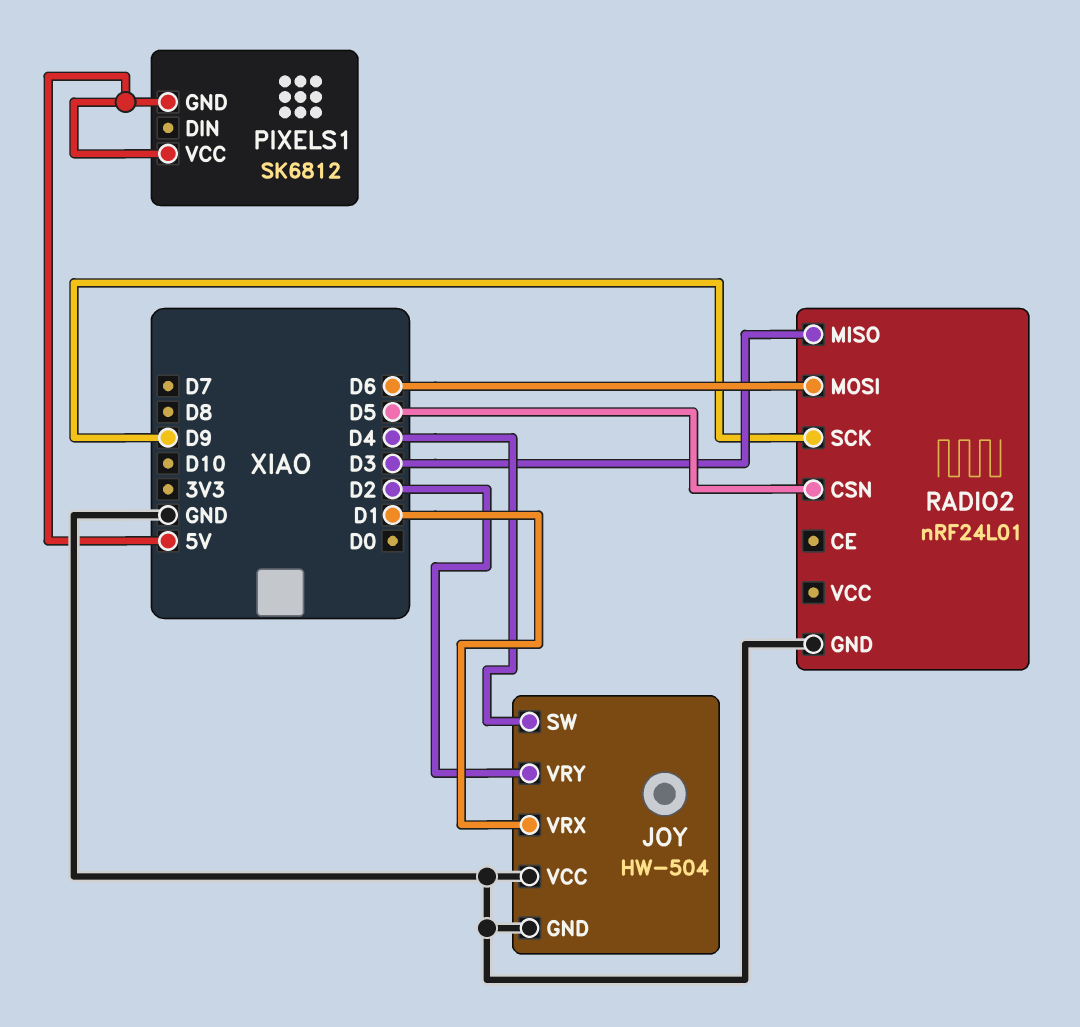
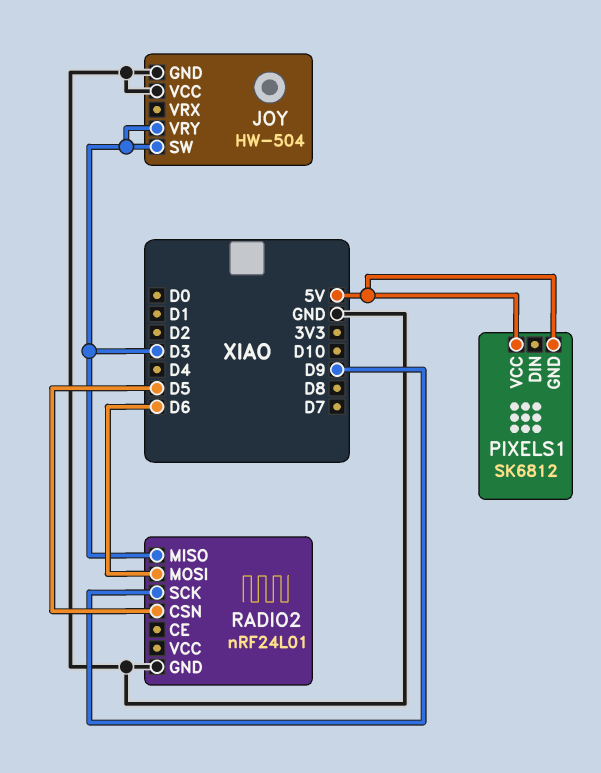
JOY pin SW: D4 -> D3
JOY pin VRX: D1 -> none
JOY pin VRY: D2 -> D3

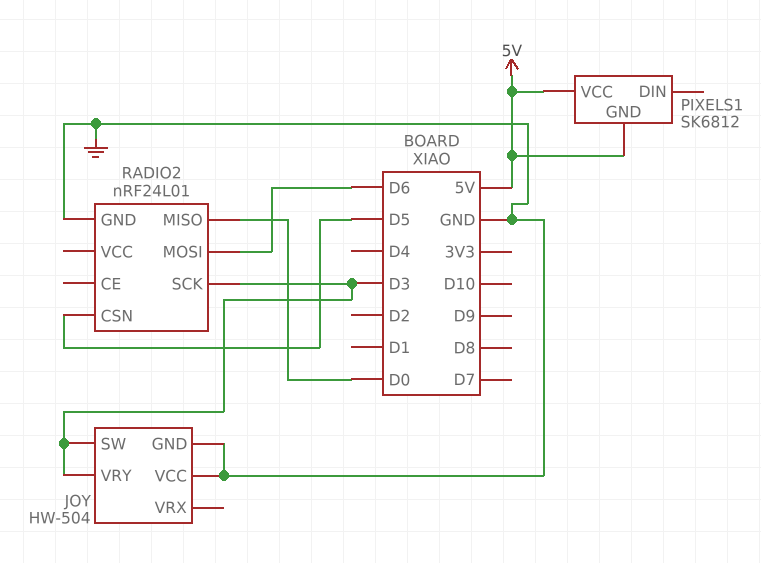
RADIO2 pin MISO: D3 -> D0
RADIO2 pin SCK: D9 -> D3

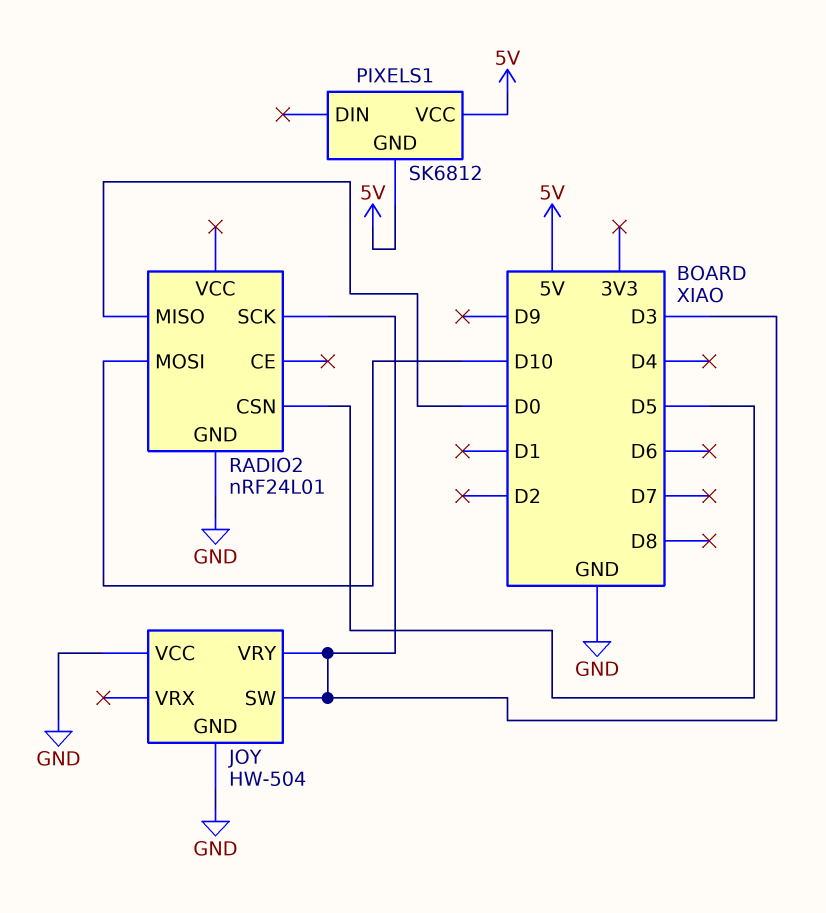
RADIO2 pin MOSI: D6 -> D10

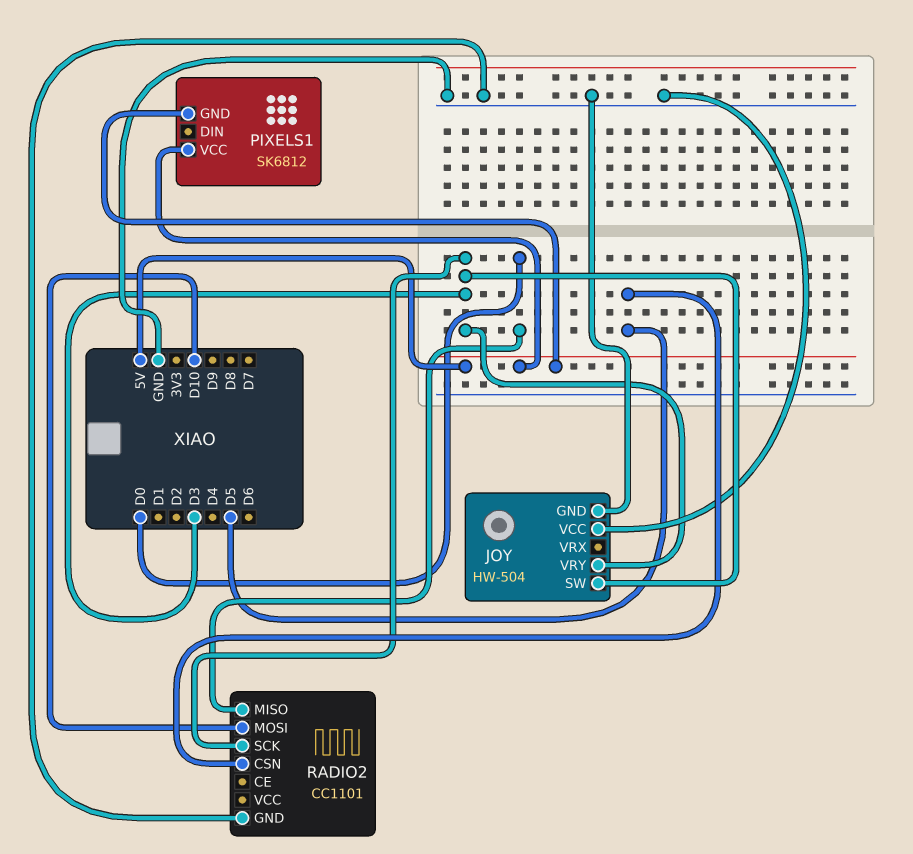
RADIO2: nRF24L01 -> CC1101

